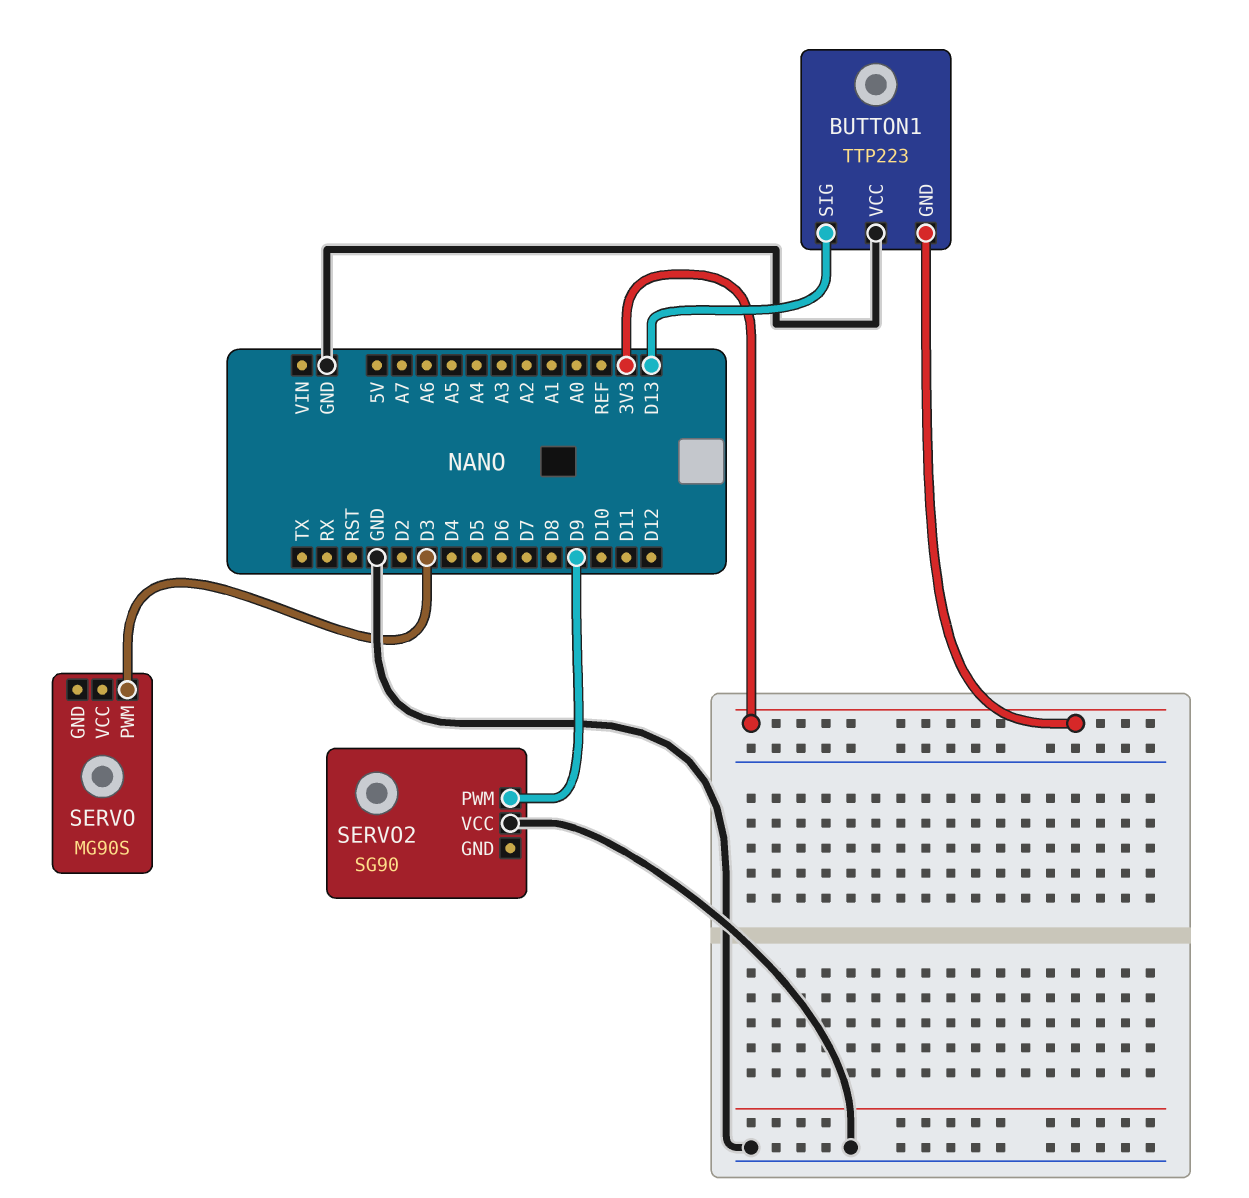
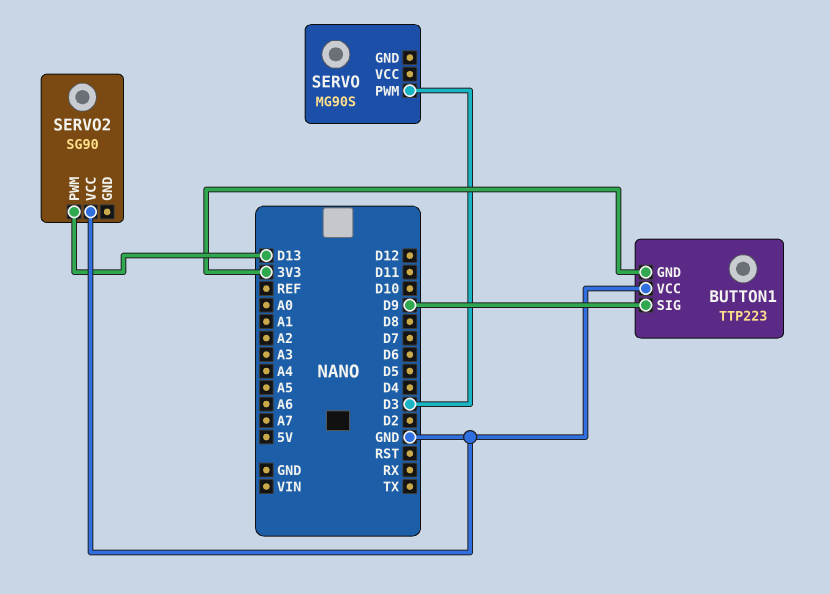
BUTTON1 pin SIG: D13 -> D9
SERVO2 pin PWM: D9 -> D13

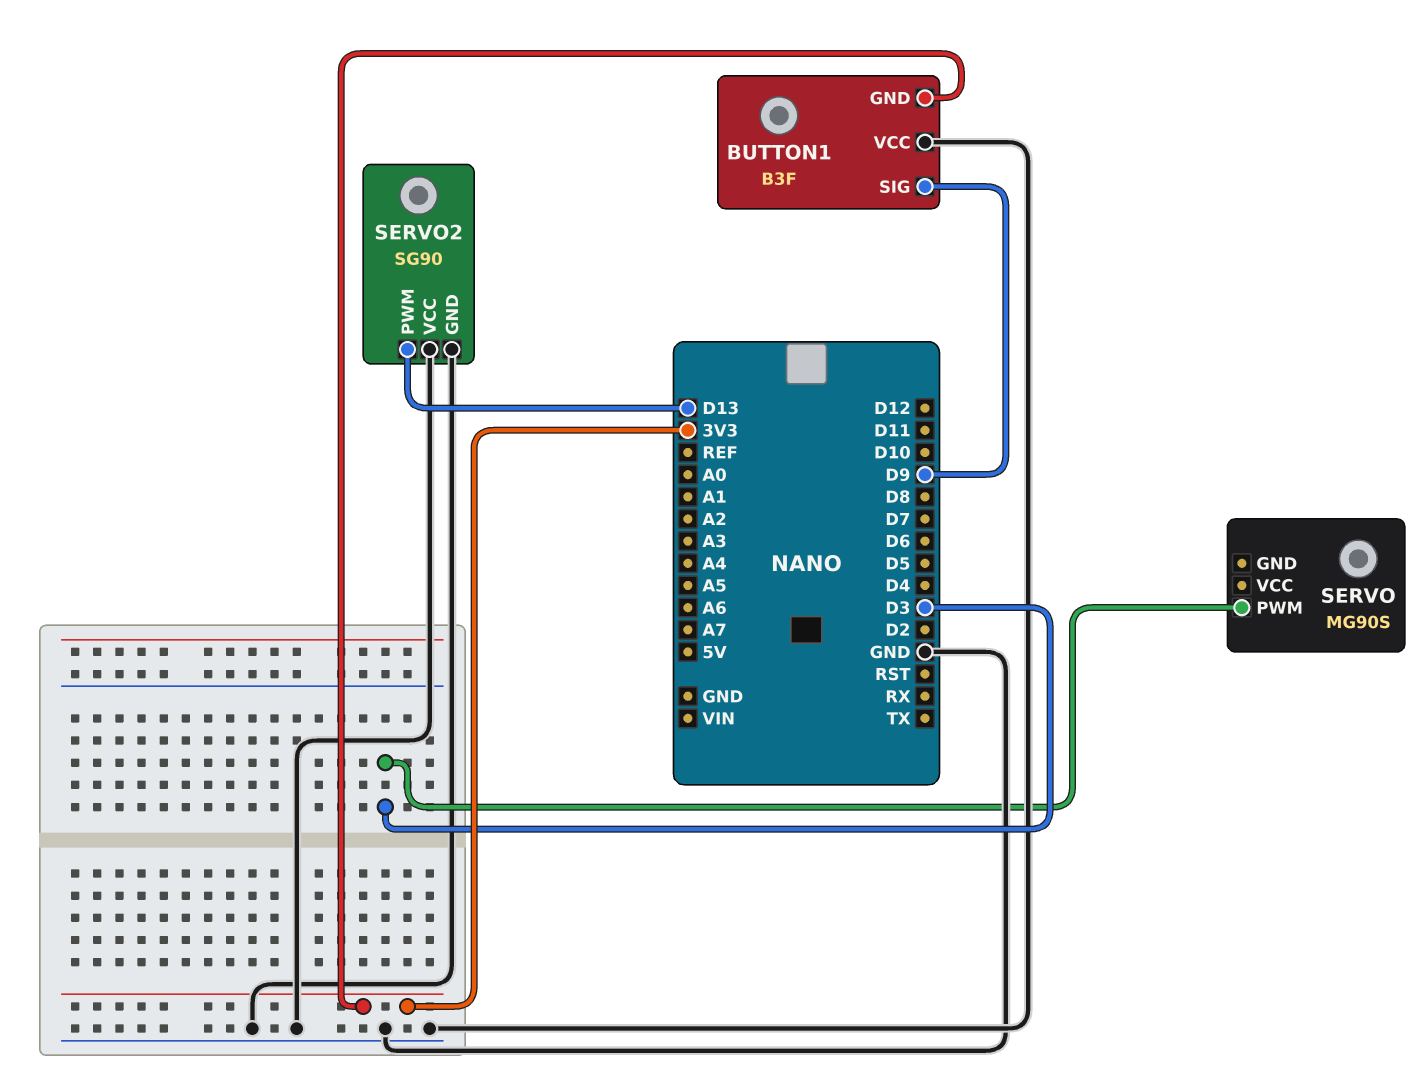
BUTTON1: TTP223 -> B3F
SERVO2 pin GND: none -> GND

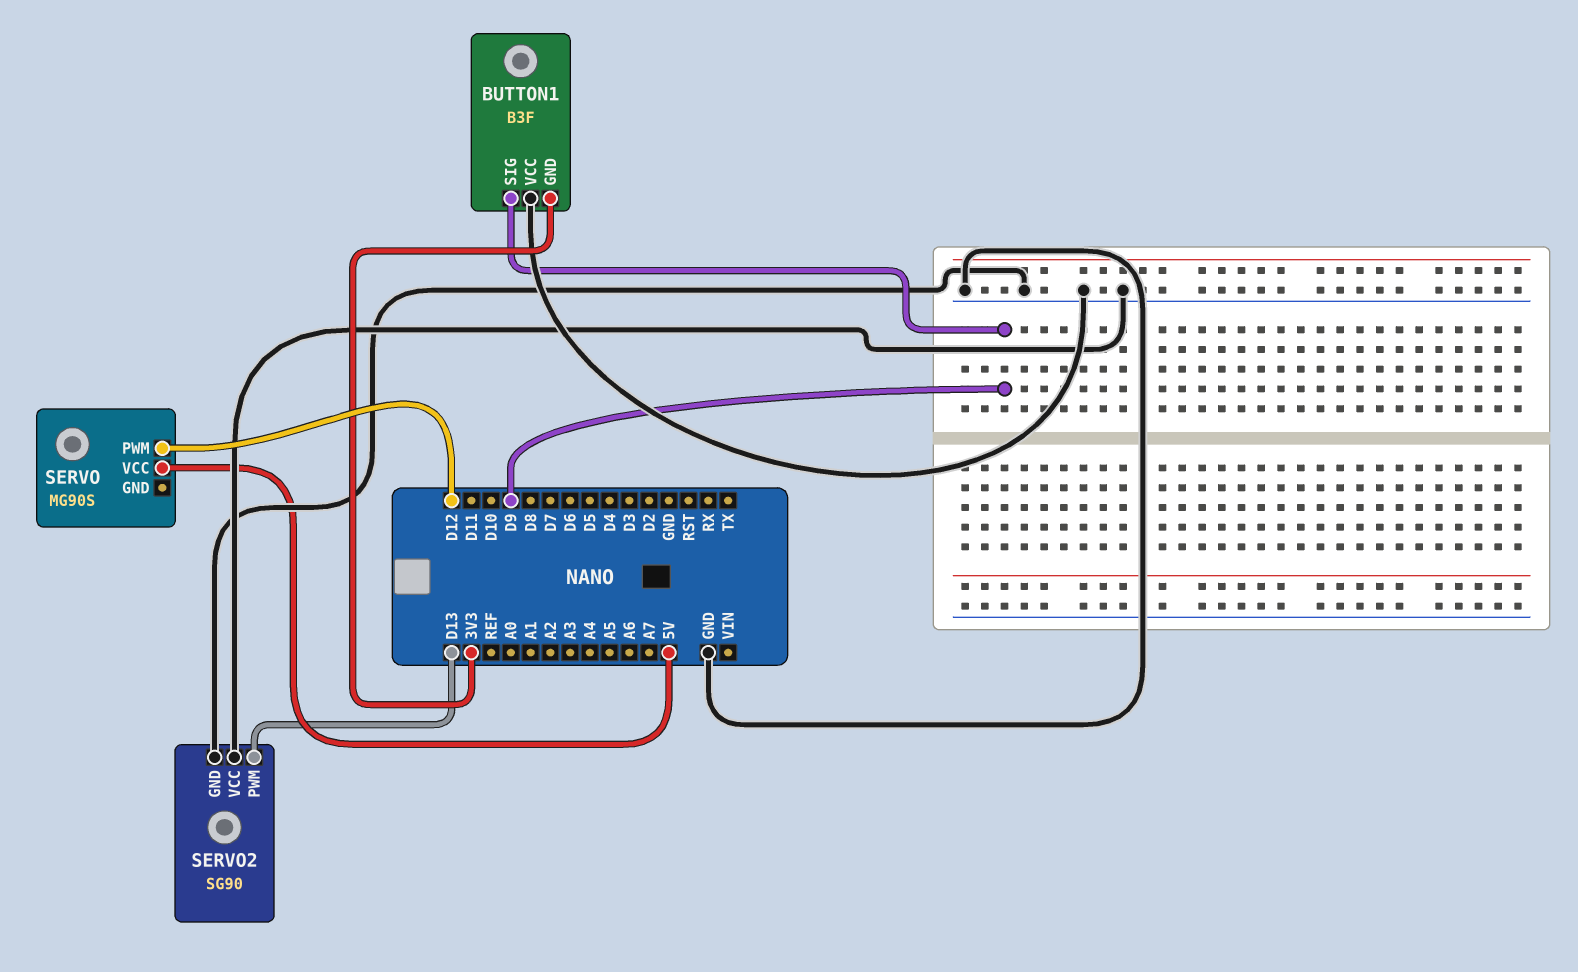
SERVO pin PWM: D3 -> D12
SERVO pin VCC: none -> 5V

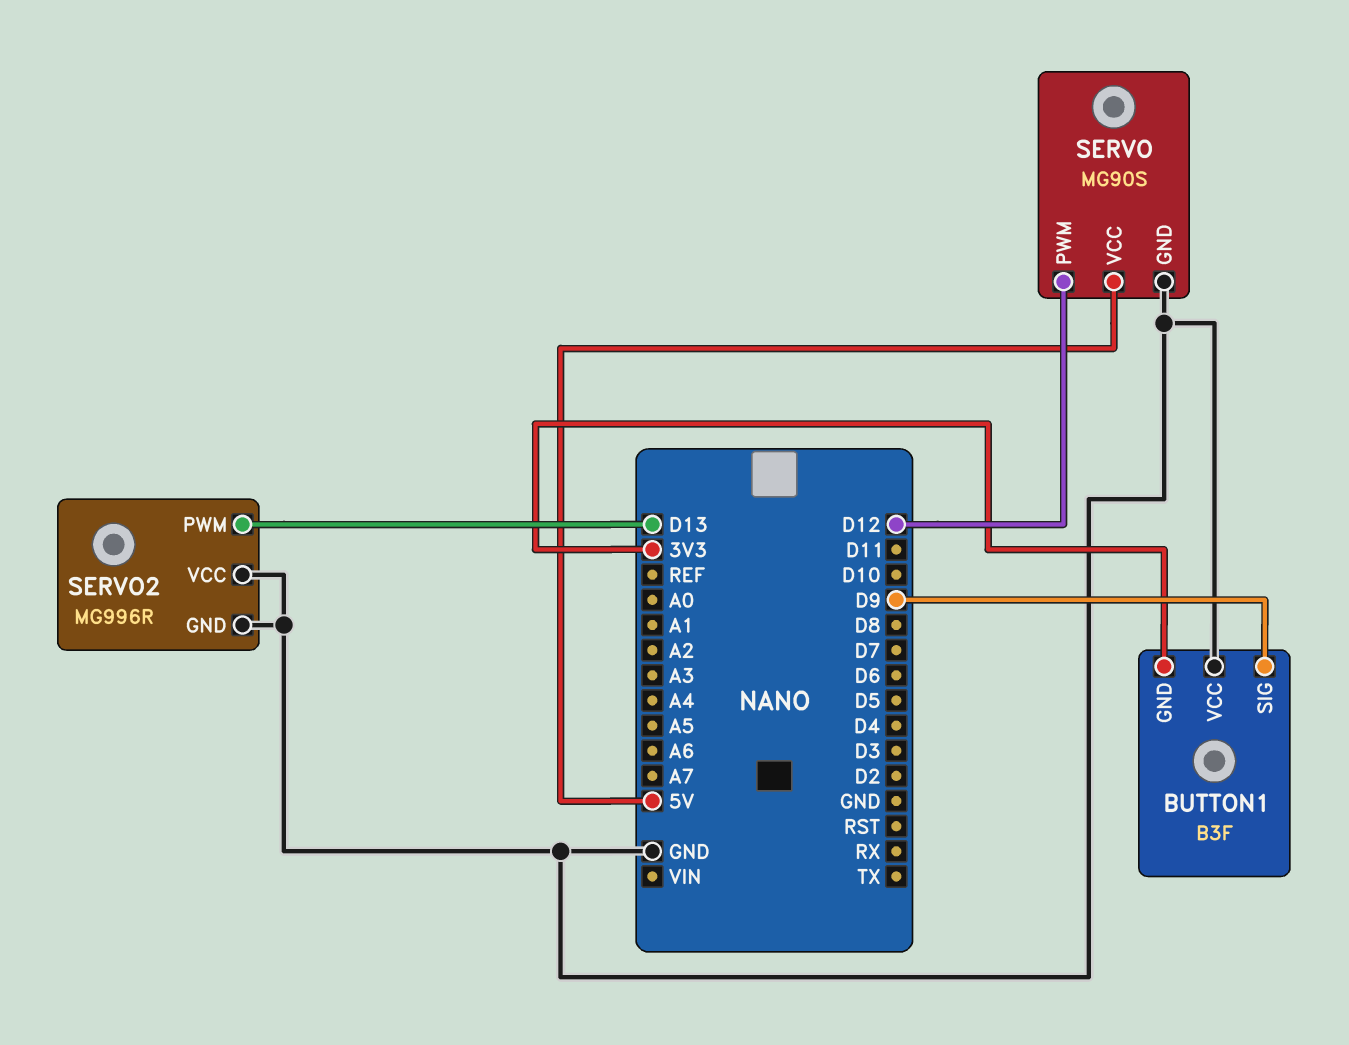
SERVO pin GND: none -> GND
SERVO2: SG90 -> MG996R

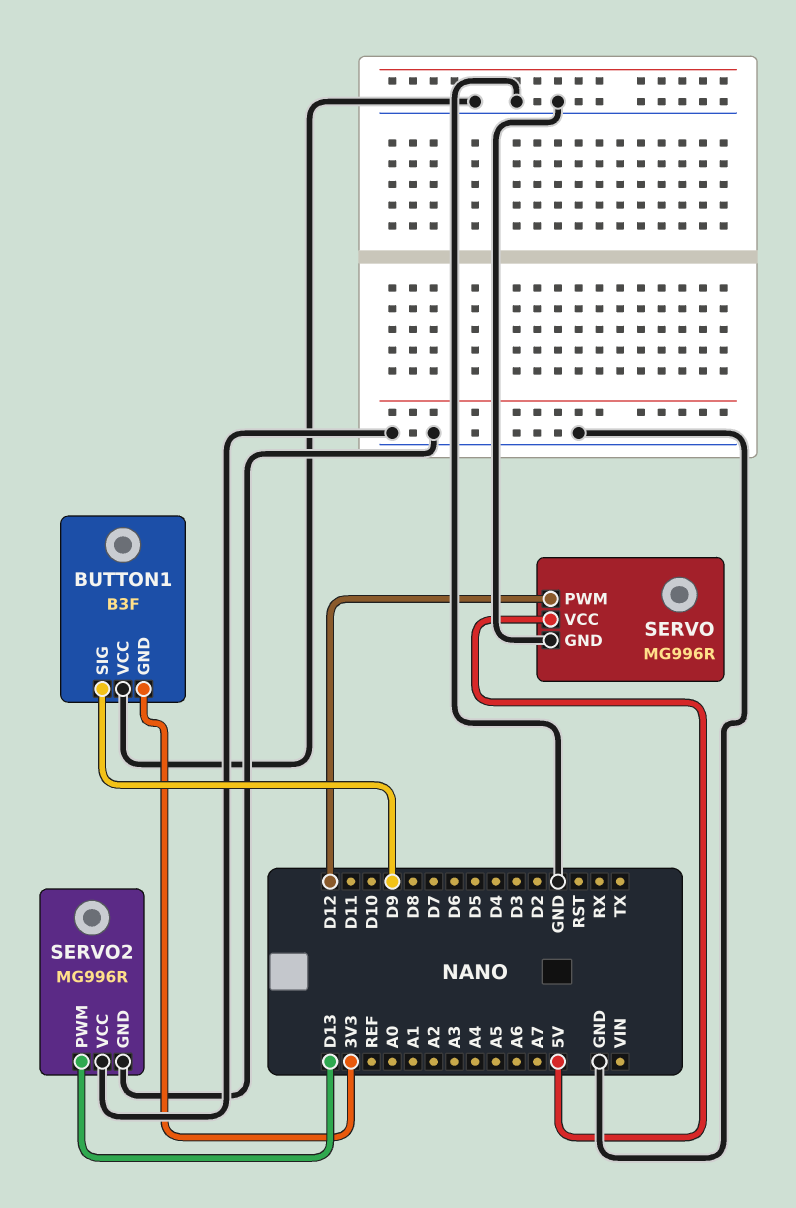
SERVO: MG90S -> MG996R

